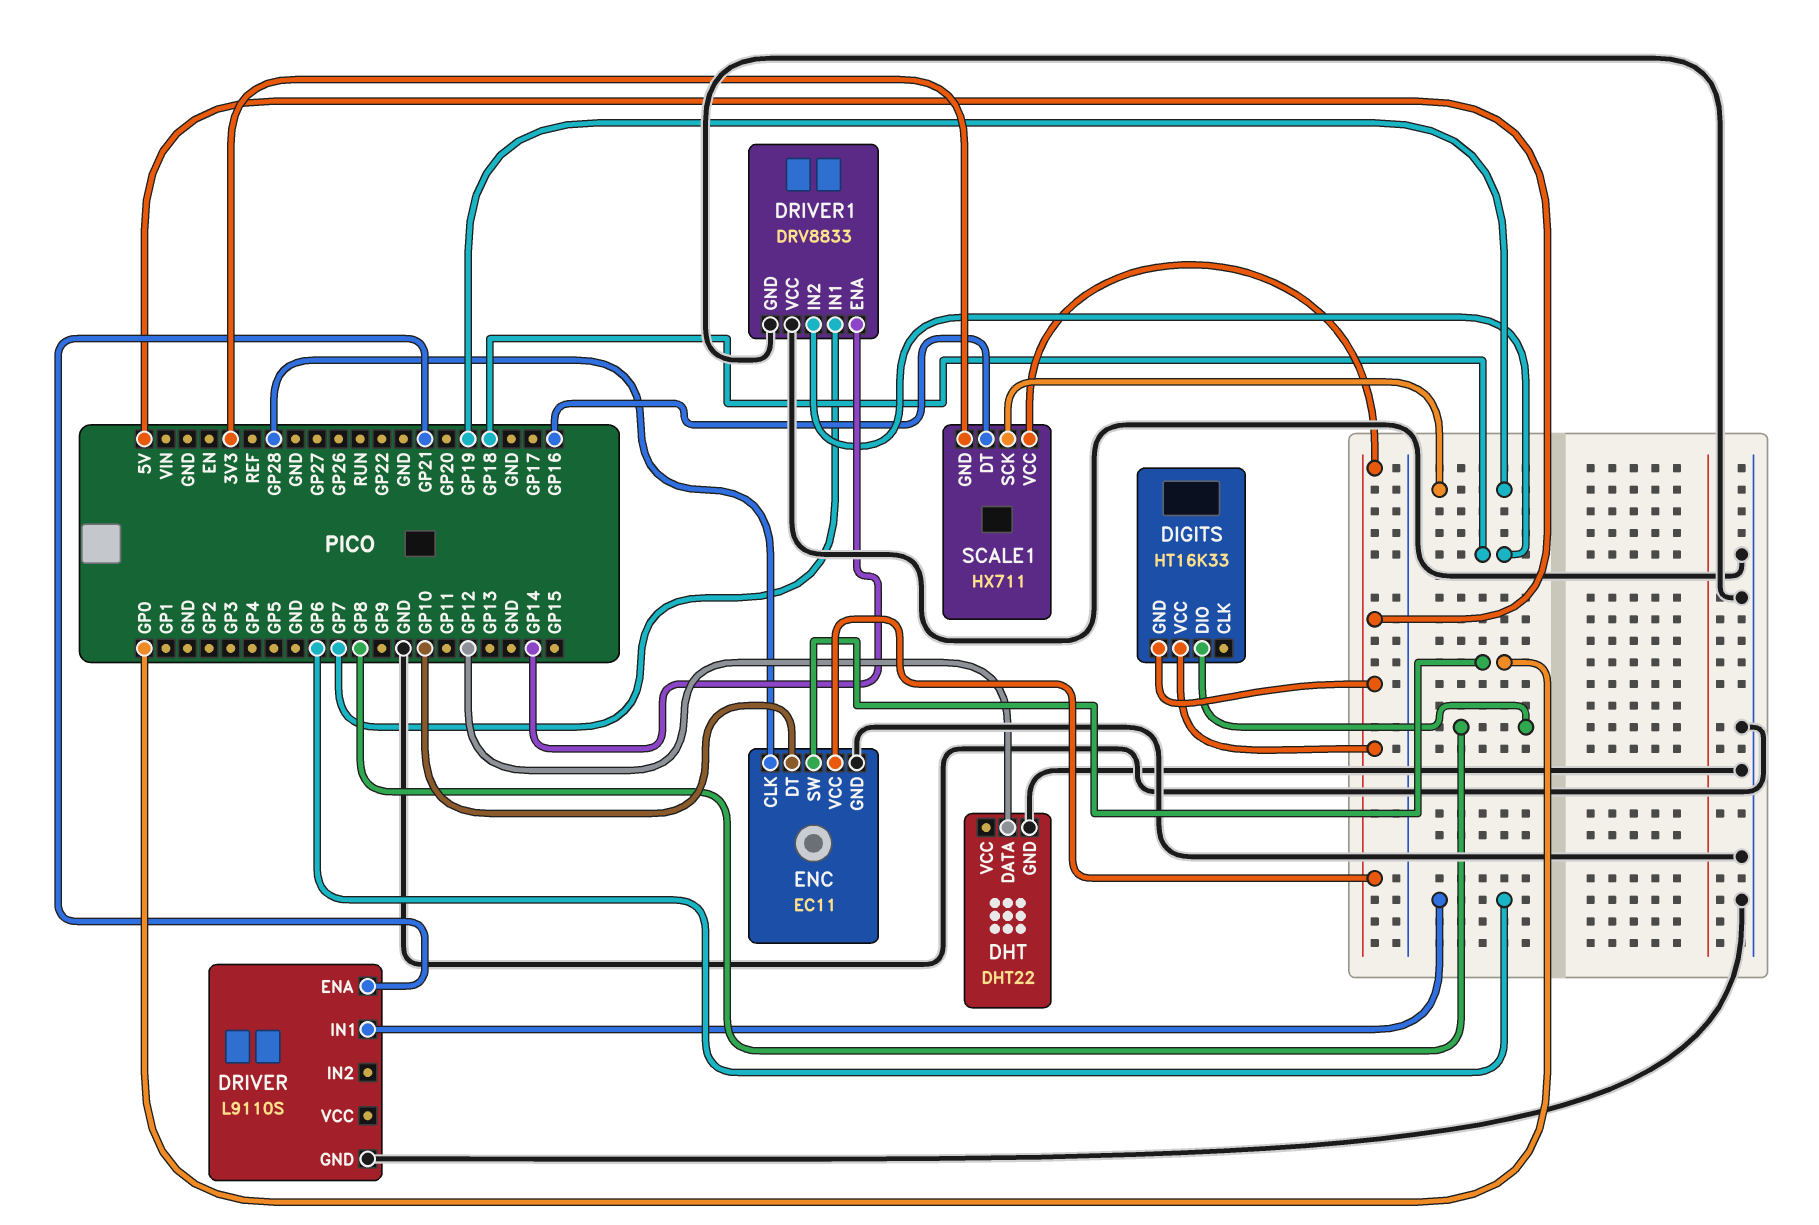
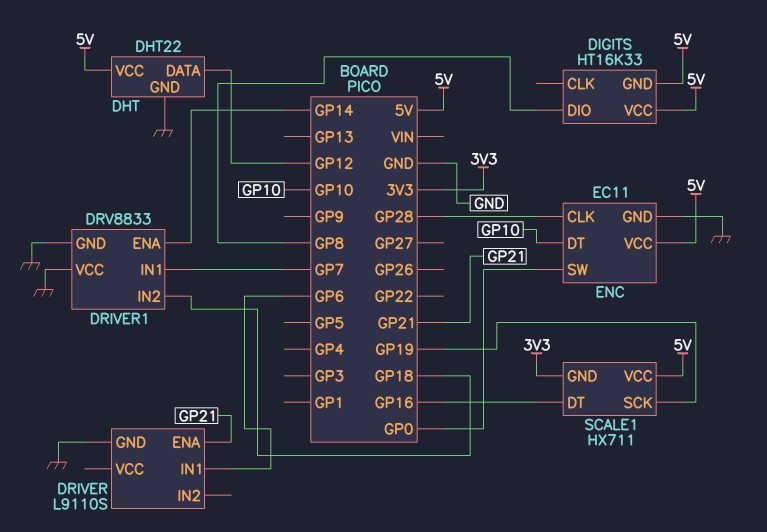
DHT pin VCC: none -> 5V

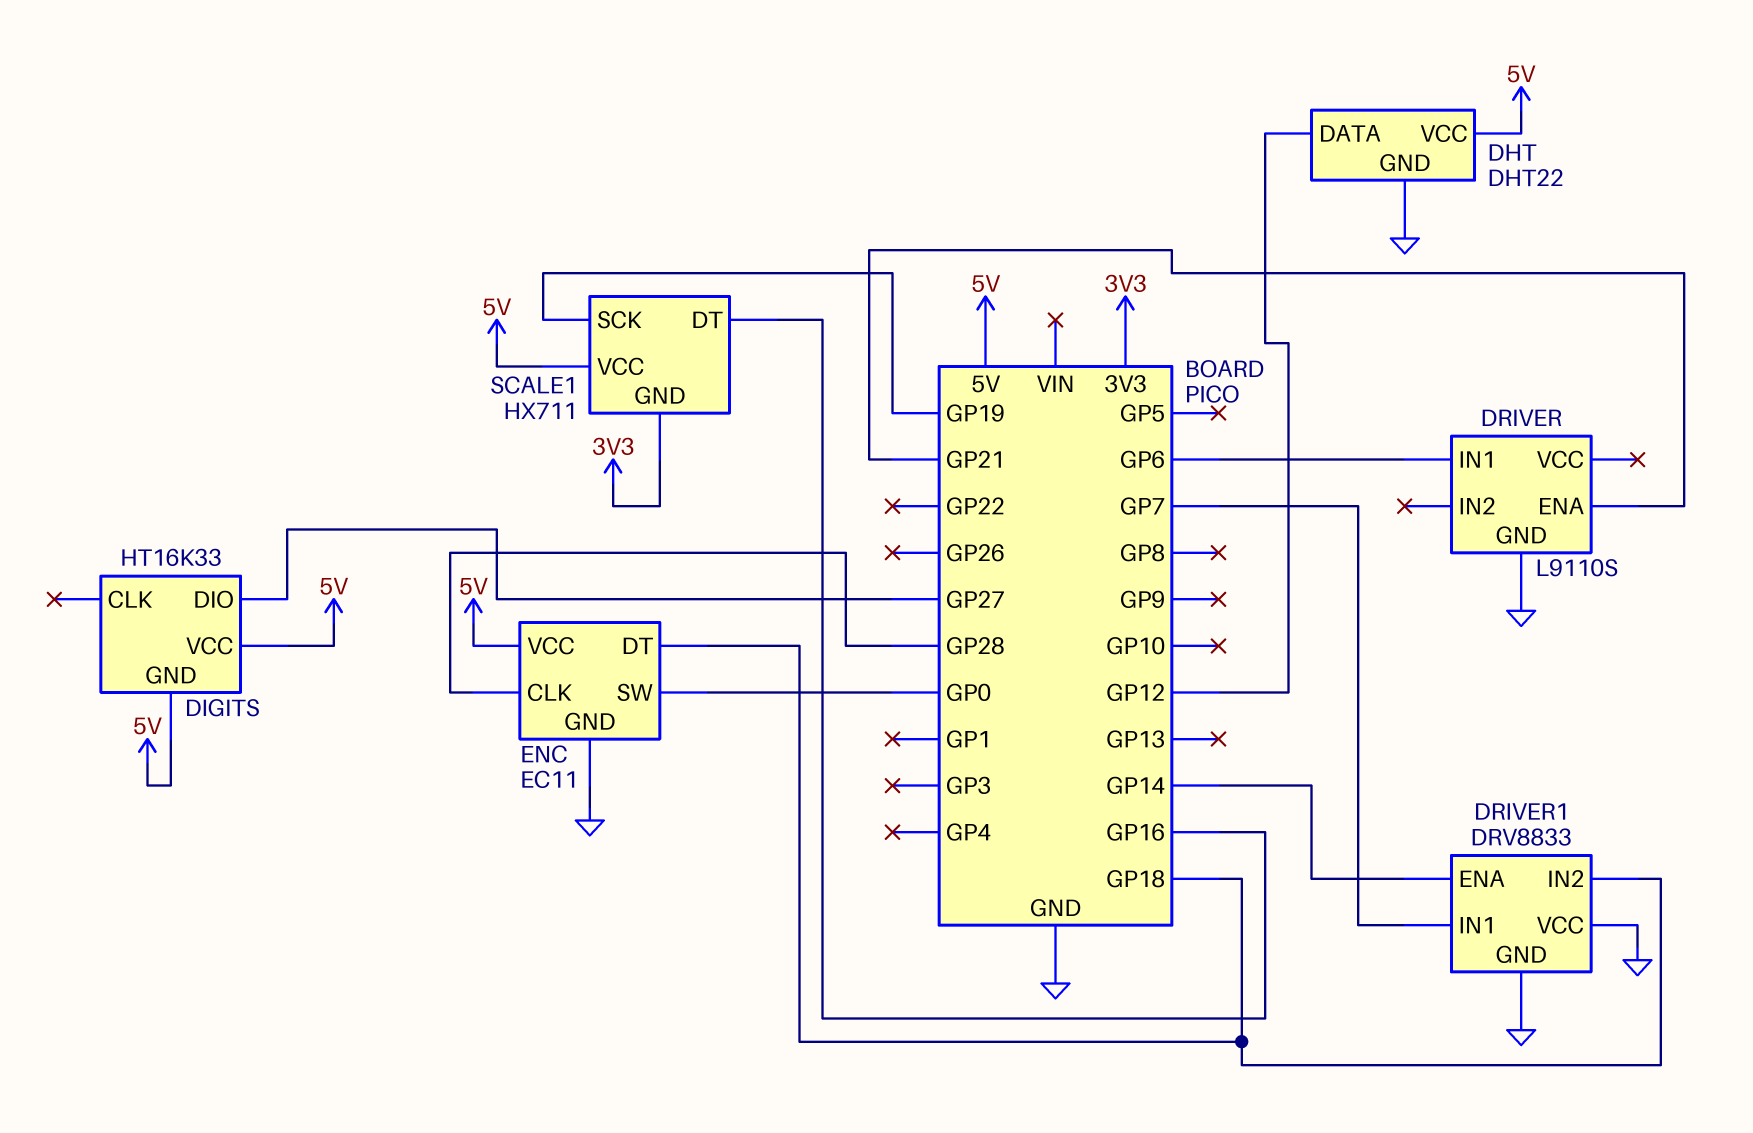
DIGITS pin DIO: GP8 -> GP27
ENC pin DT: GP10 -> GP18

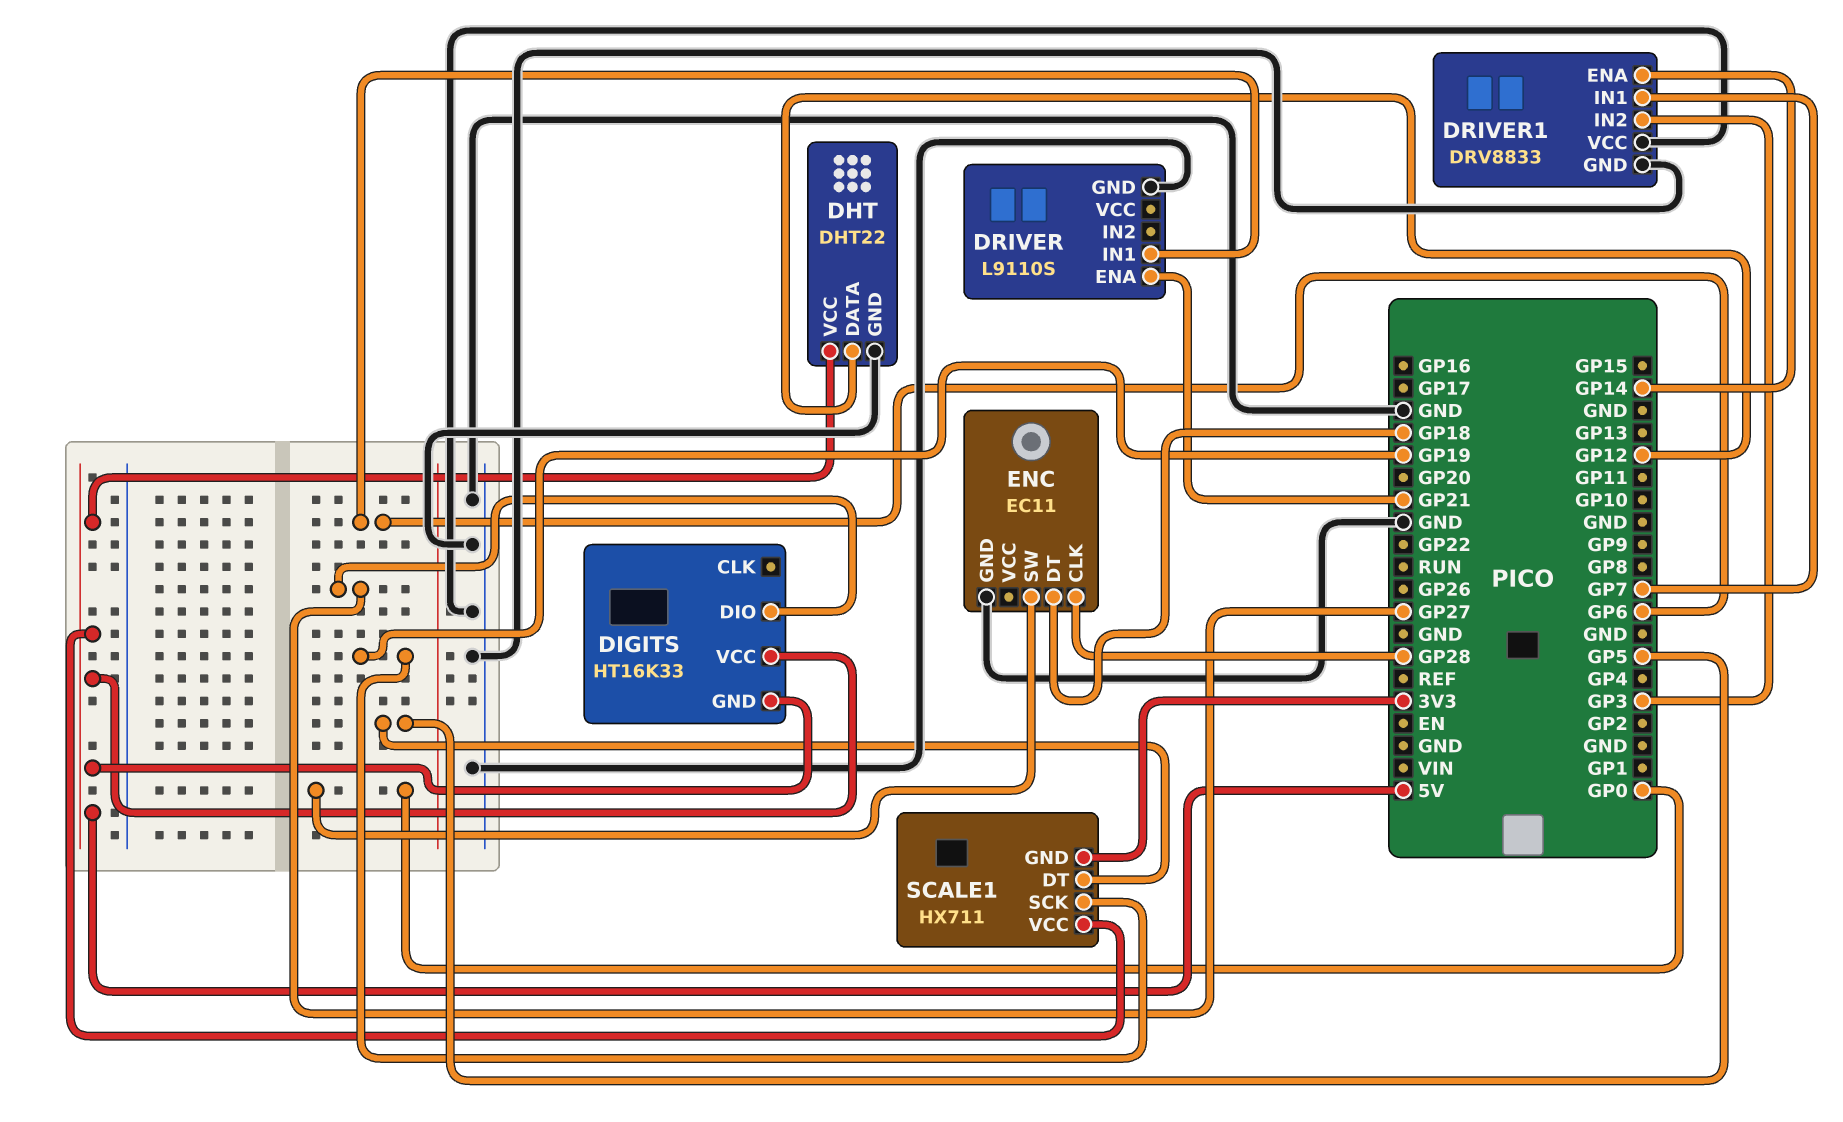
DRIVER1 pin IN2: GP18 -> GP3
ENC pin VCC: 5V -> none
SCALE1 pin DT: GP16 -> GP5

